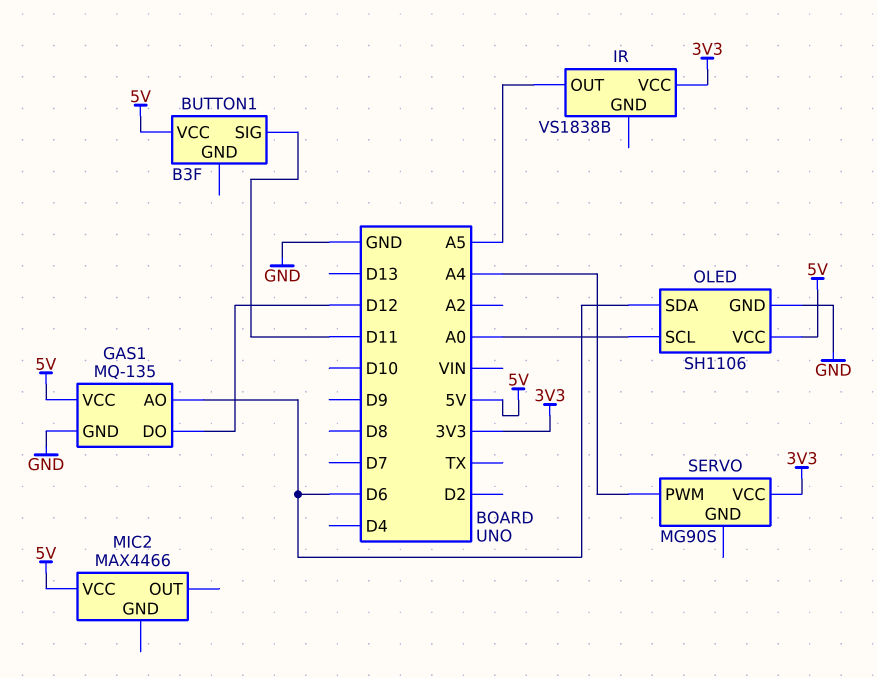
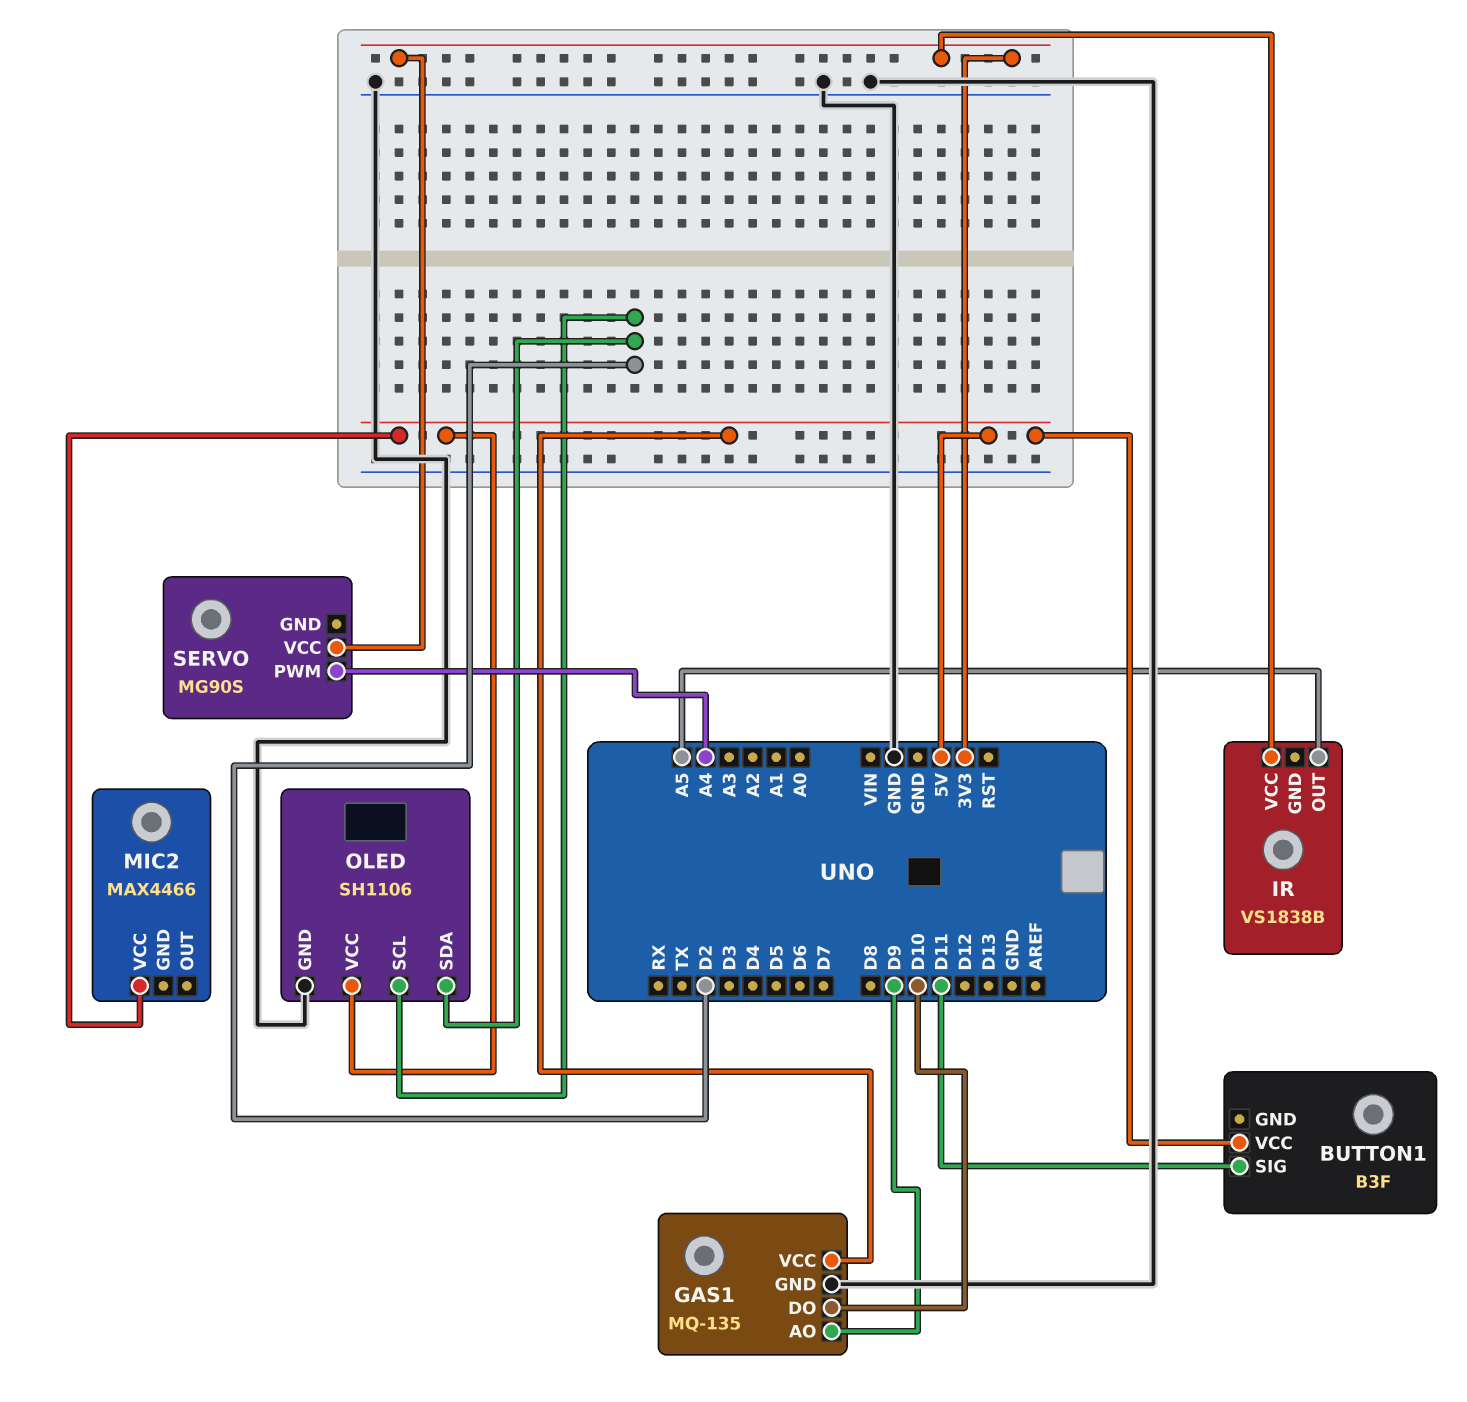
GAS1 pin AO: D6 -> D9
GAS1 pin DO: D12 -> D10
OLED pin SCL: A0 -> D2
OLED pin SDA: D6 -> D2

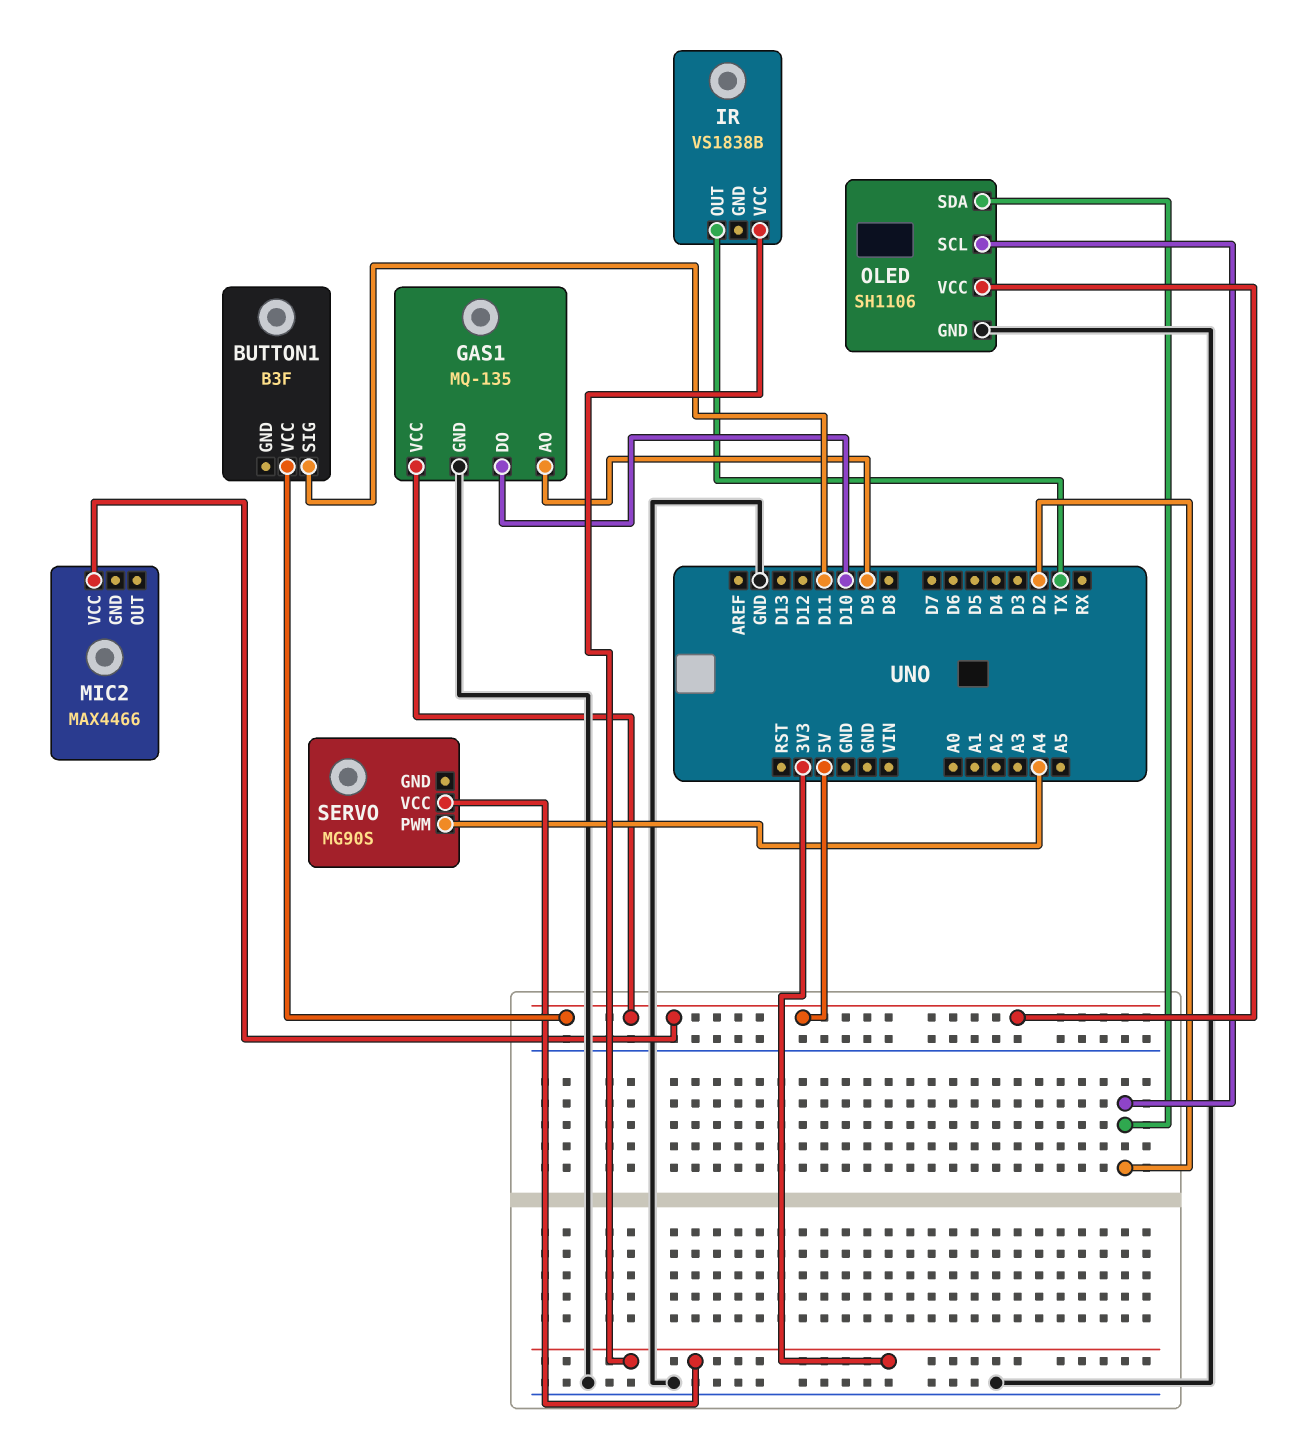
IR pin OUT: A5 -> TX

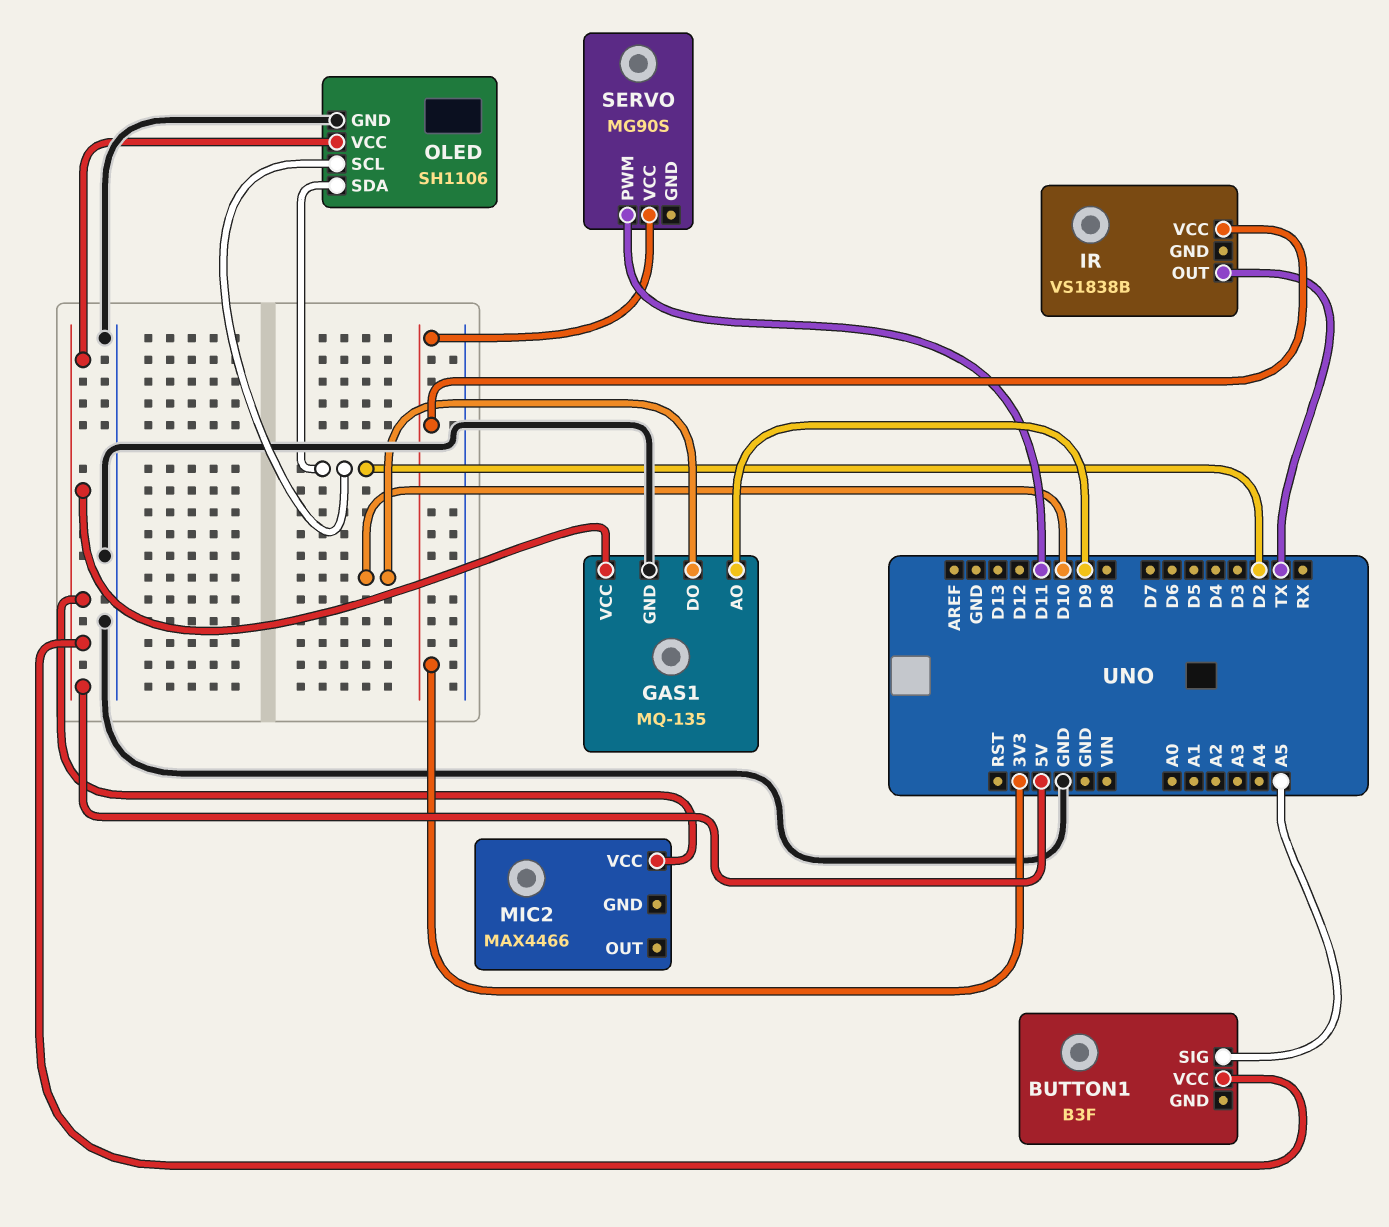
BUTTON1 pin SIG: D11 -> A5
SERVO pin PWM: A4 -> D11

